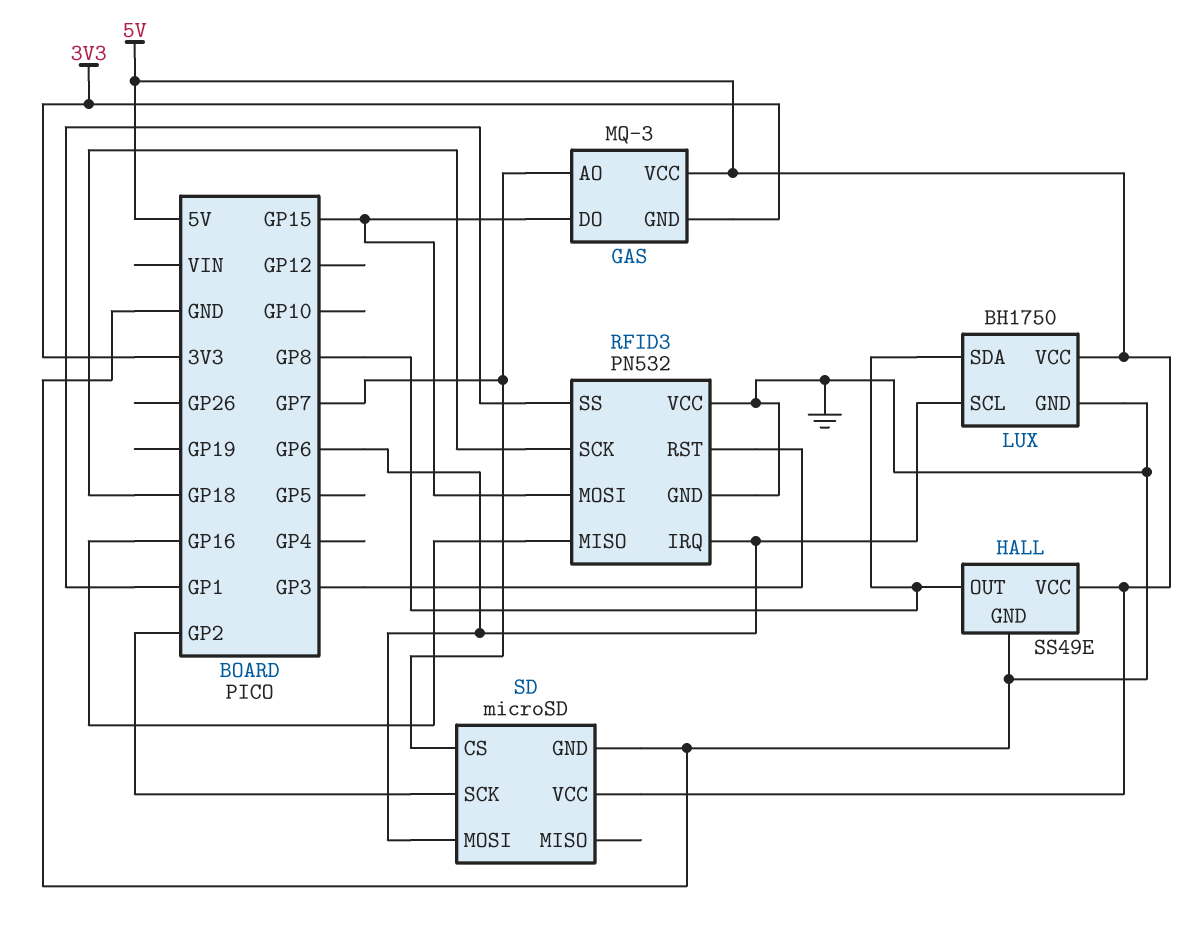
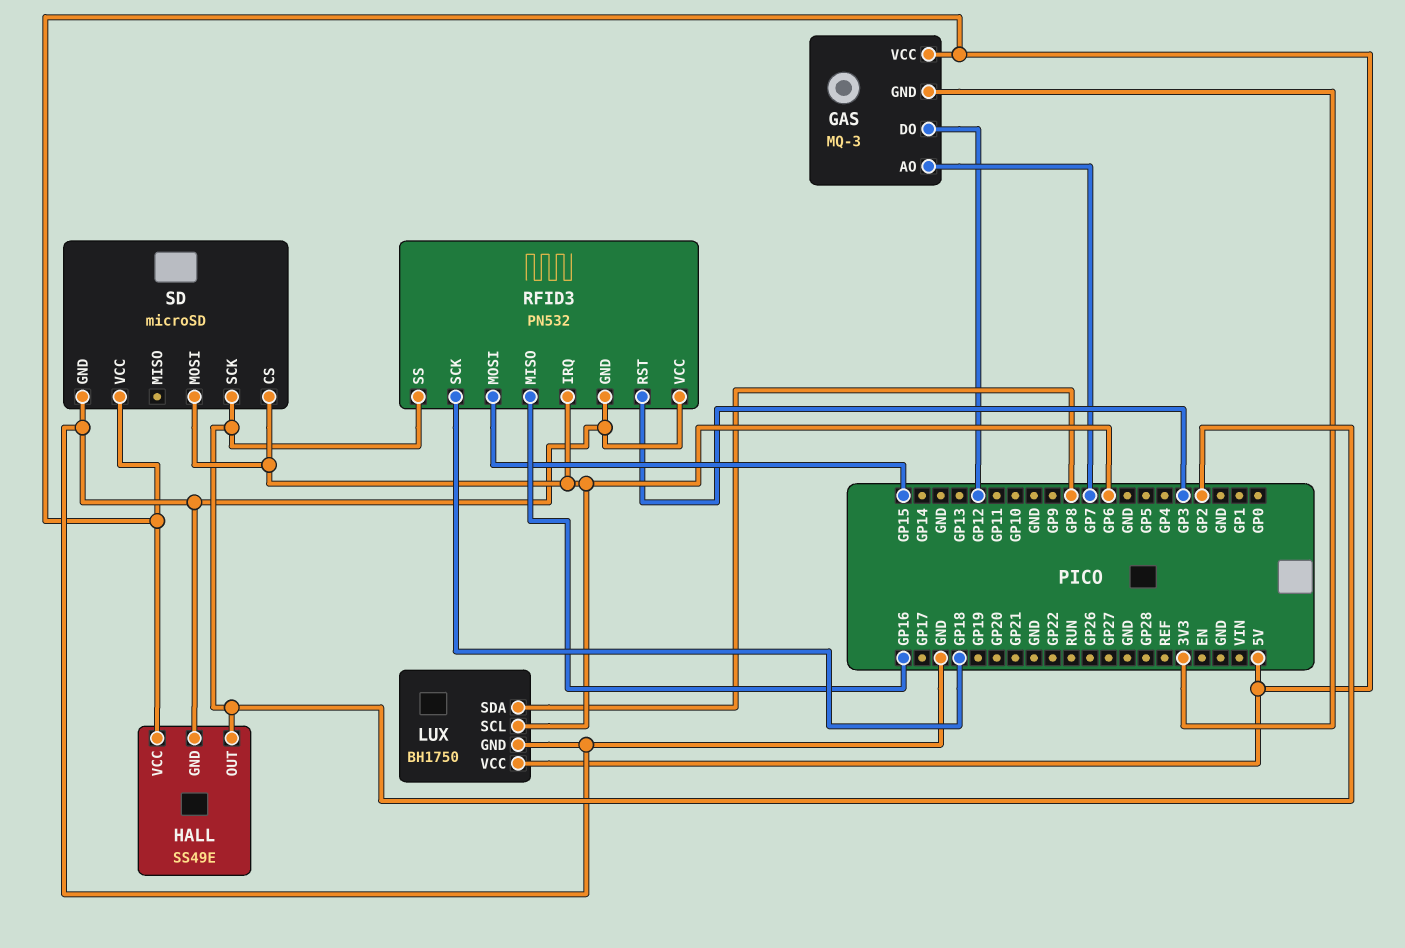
GAS pin DO: GP15 -> GP12
HALL pin OUT: GP8 -> GP2
RFID3 pin SS: GP1 -> GP2
SD pin CS: GP7 -> GP6

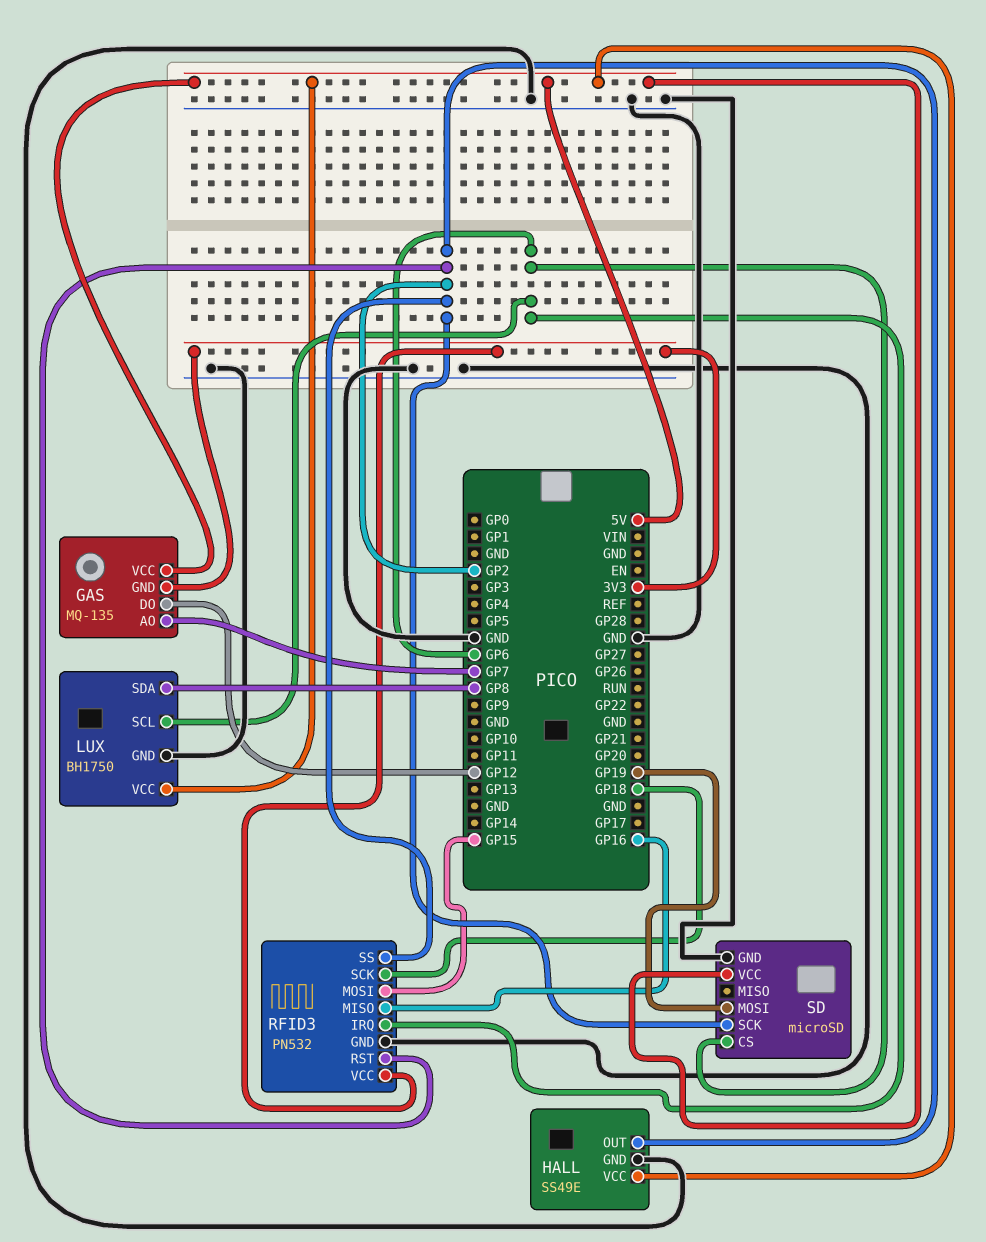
GAS: MQ-3 -> MQ-135
RFID3 pin RST: GP3 -> GP2
RFID3 pin VCC: GND -> 3V3
SD pin MOSI: GP6 -> GP19

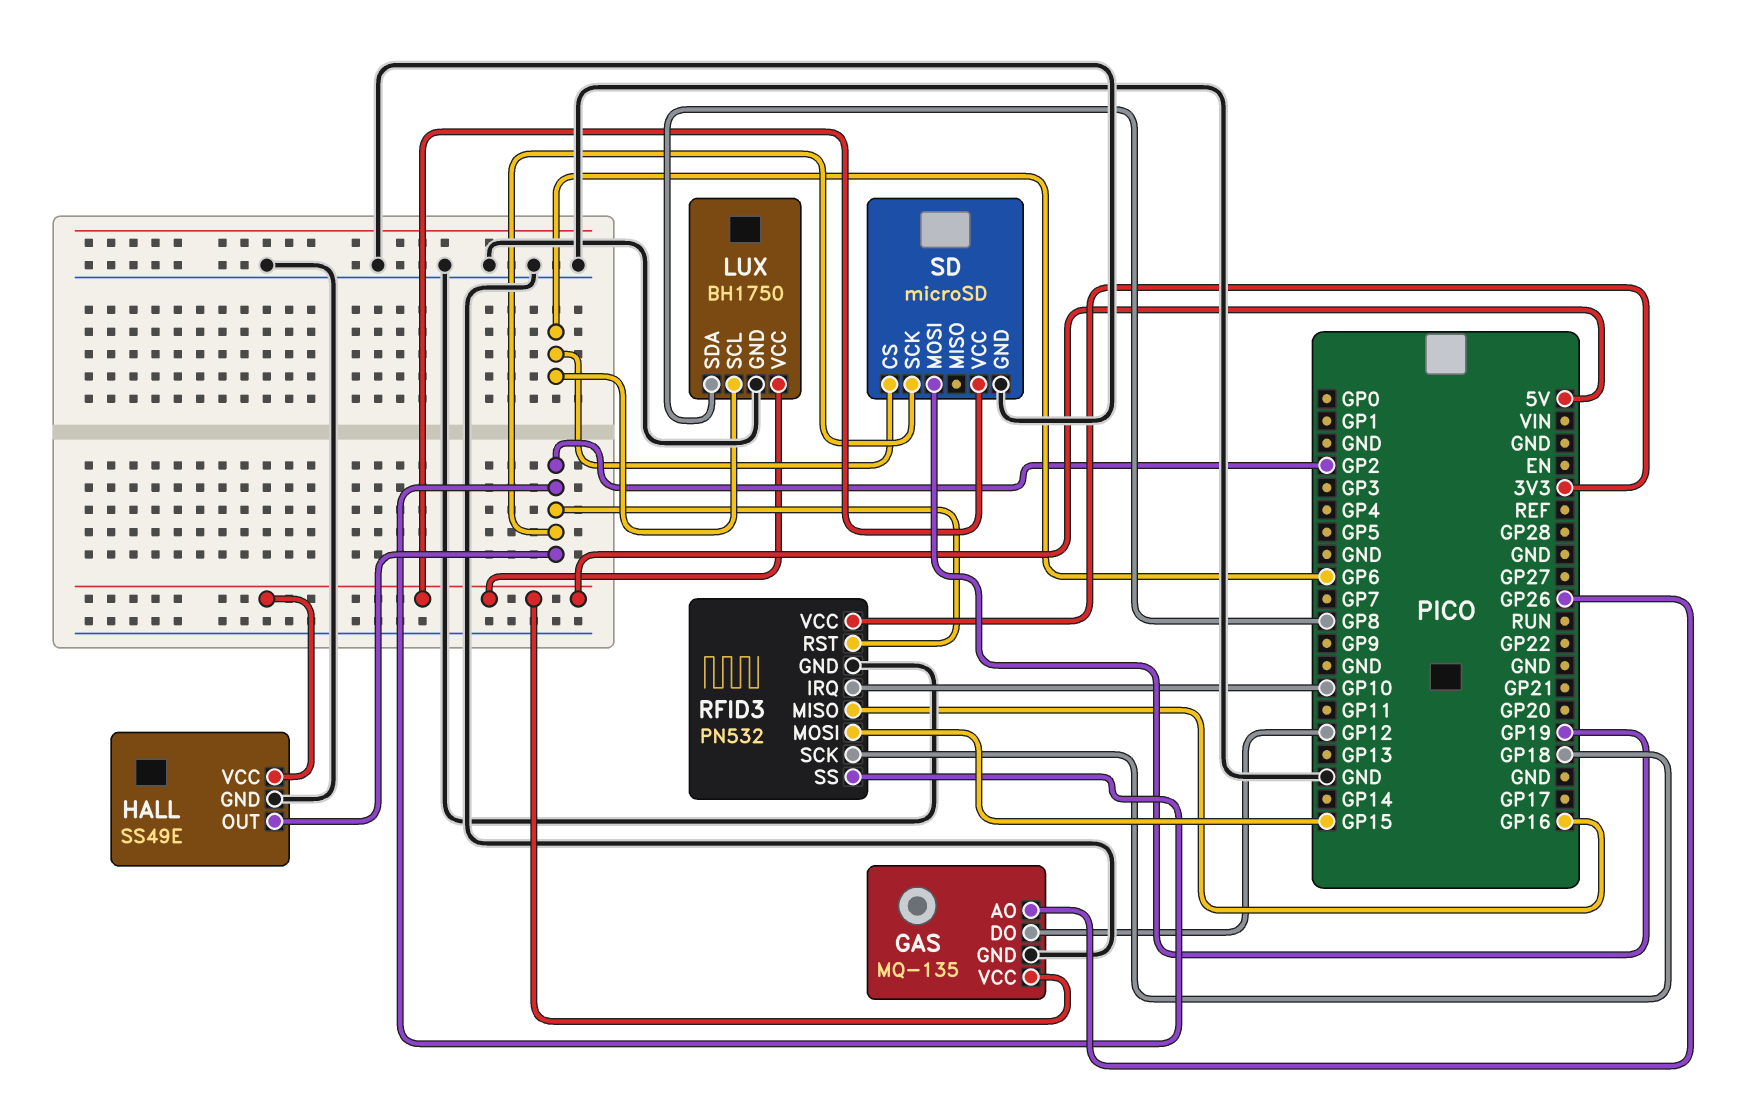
GAS pin AO: GP7 -> GP26
GAS pin GND: 3V3 -> GND
RFID3 pin IRQ: GP6 -> GP10

